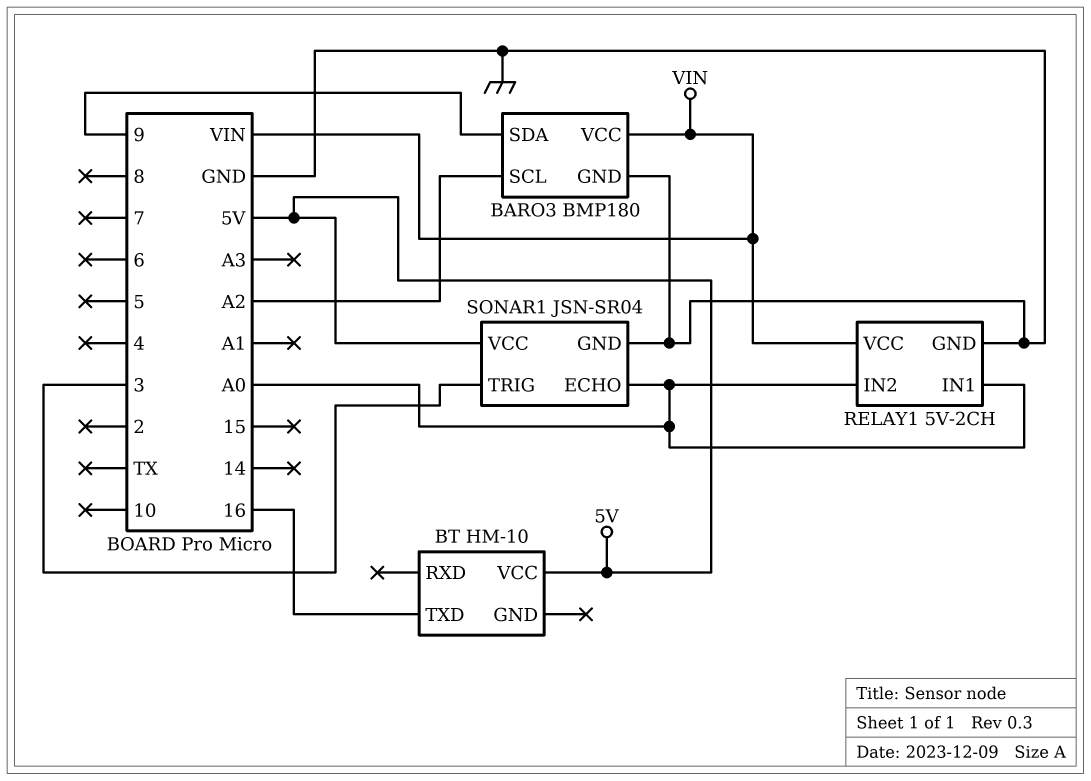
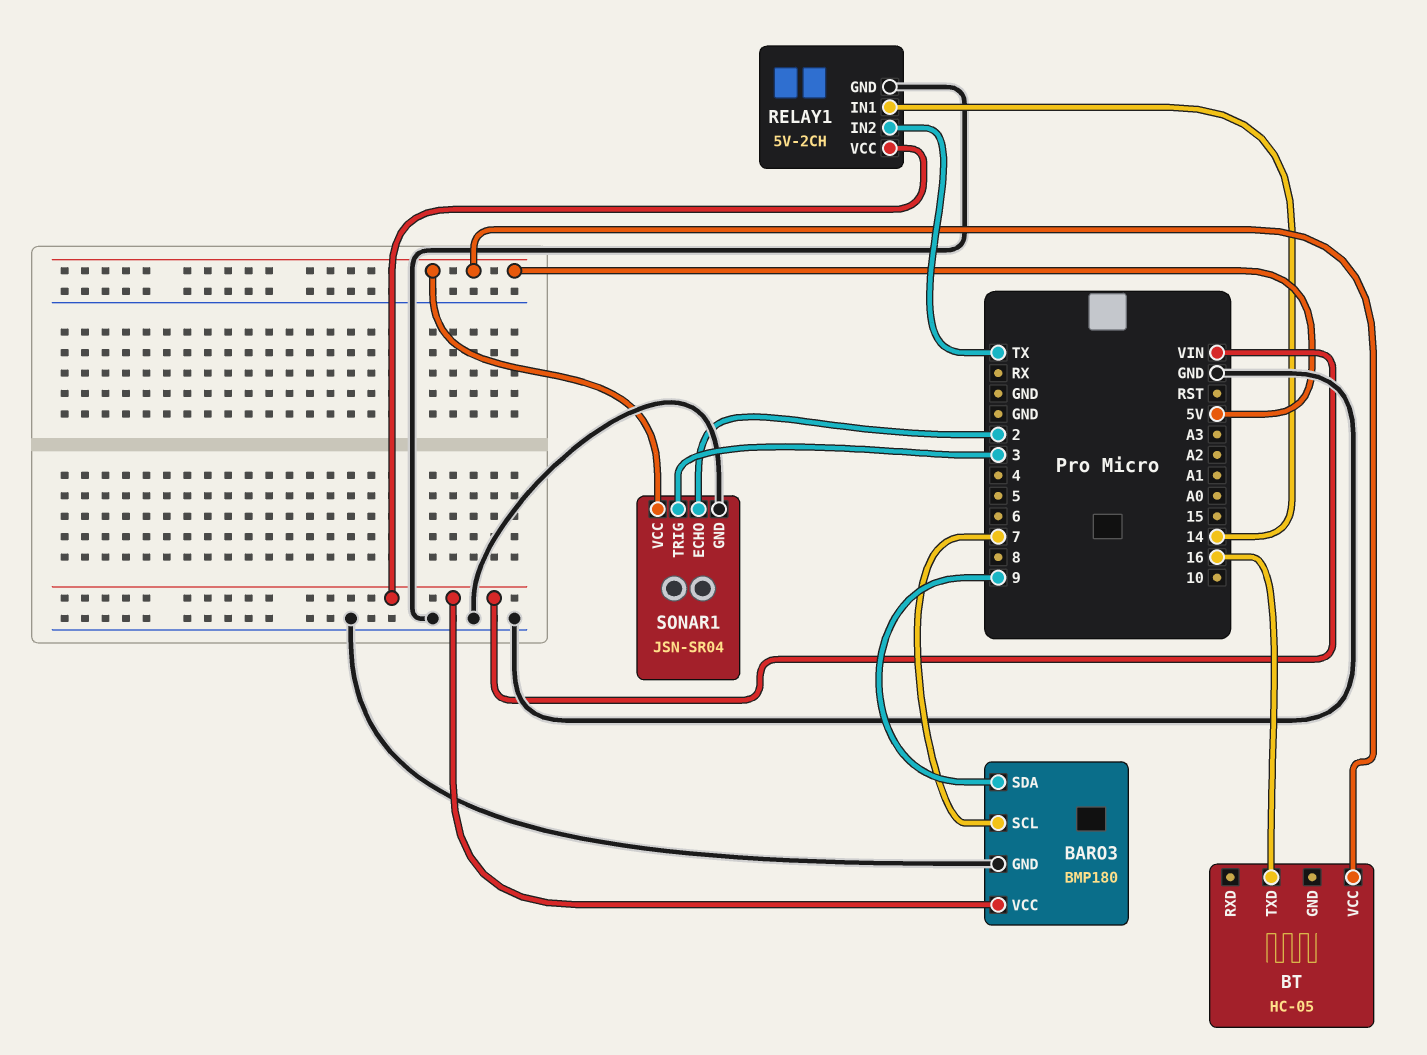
BARO3 pin SCL: A2 -> 7
BT: HM-10 -> HC-05
RELAY1 pin IN1: A0 -> 14
RELAY1 pin IN2: A0 -> TX
SONAR1 pin ECHO: A0 -> 2

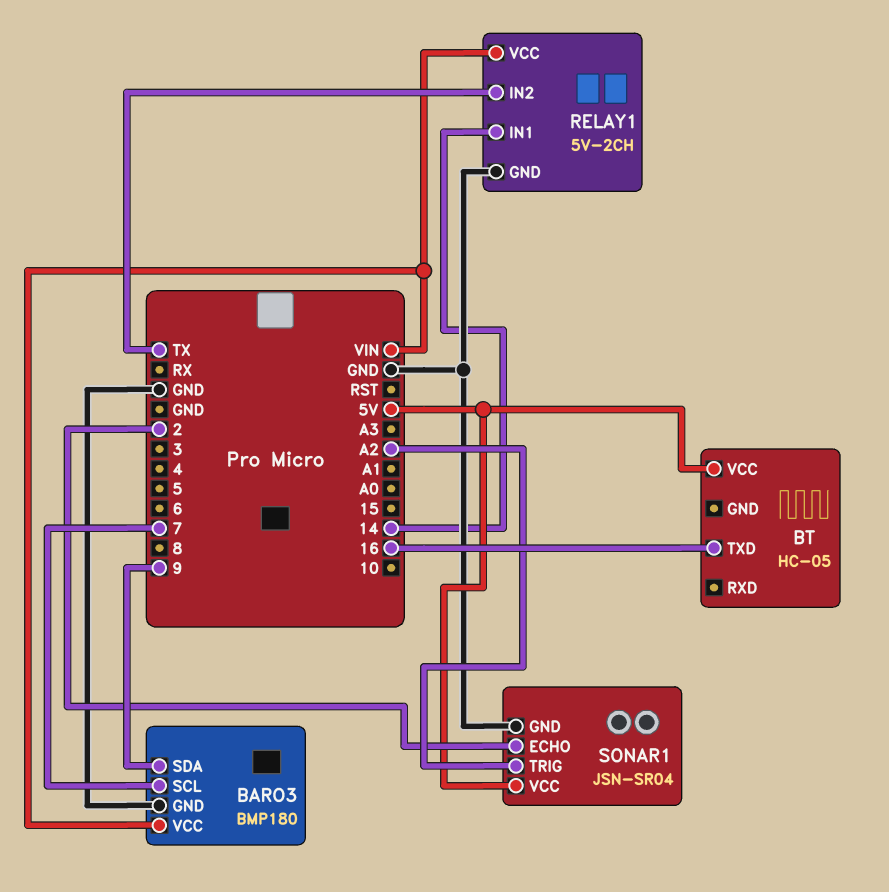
SONAR1 pin TRIG: 3 -> A2

